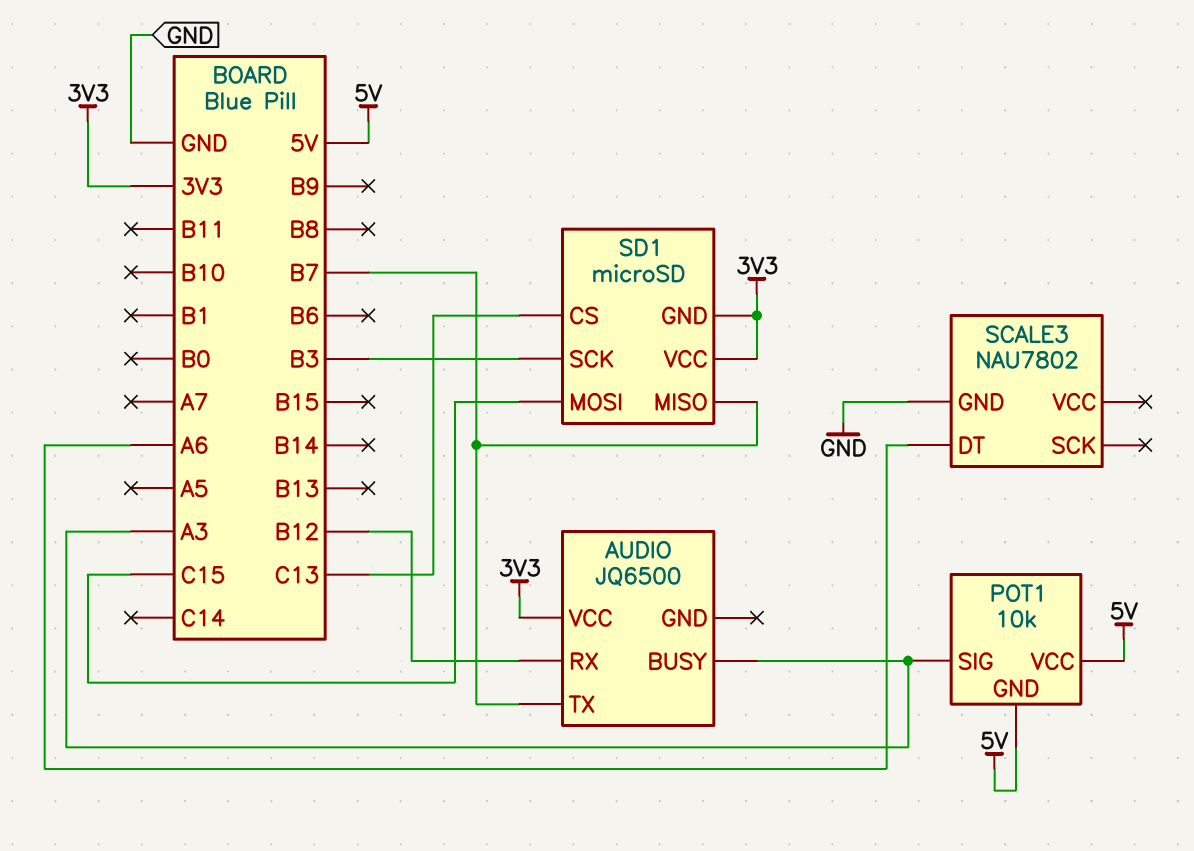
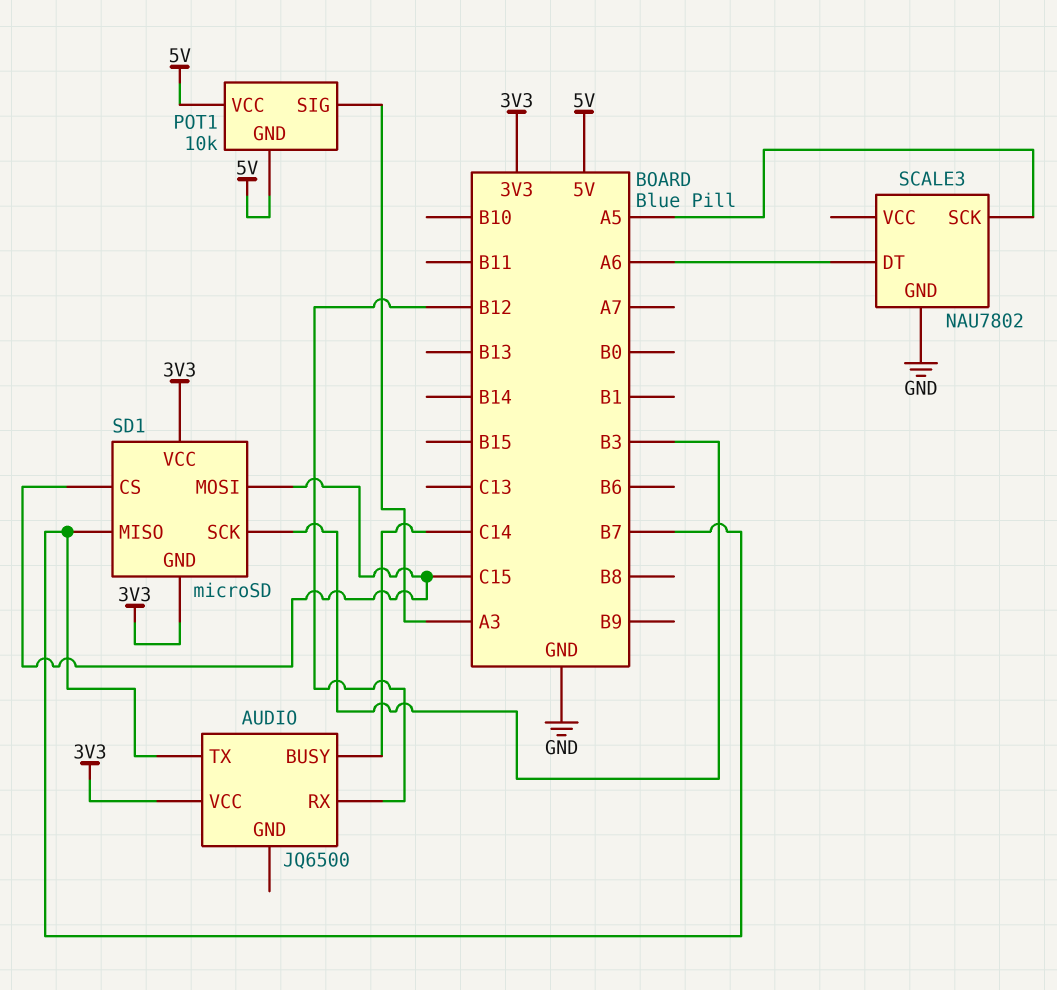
AUDIO pin BUSY: A3 -> C14
SCALE3 pin SCK: none -> A5
SD1 pin CS: C13 -> C15

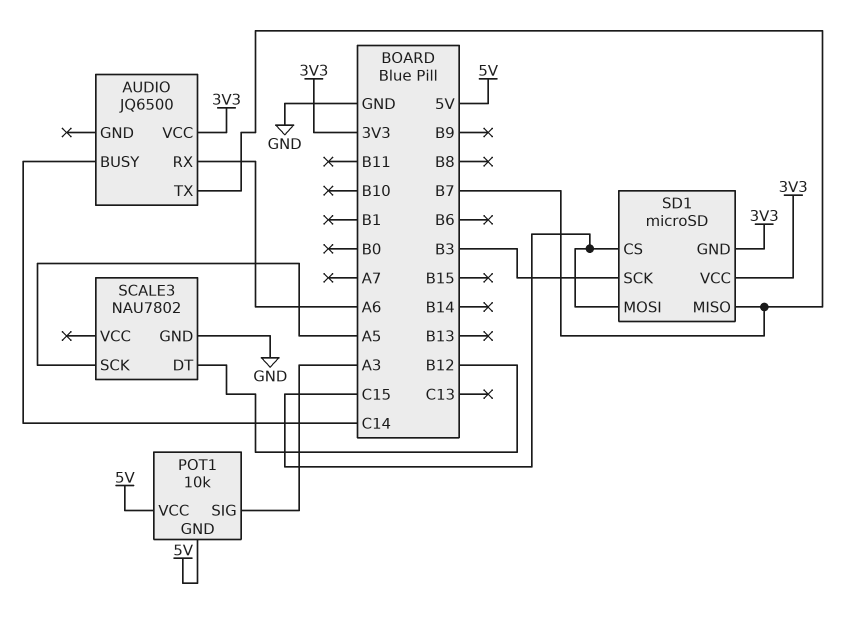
AUDIO pin RX: B12 -> A6
SCALE3 pin DT: A6 -> B12

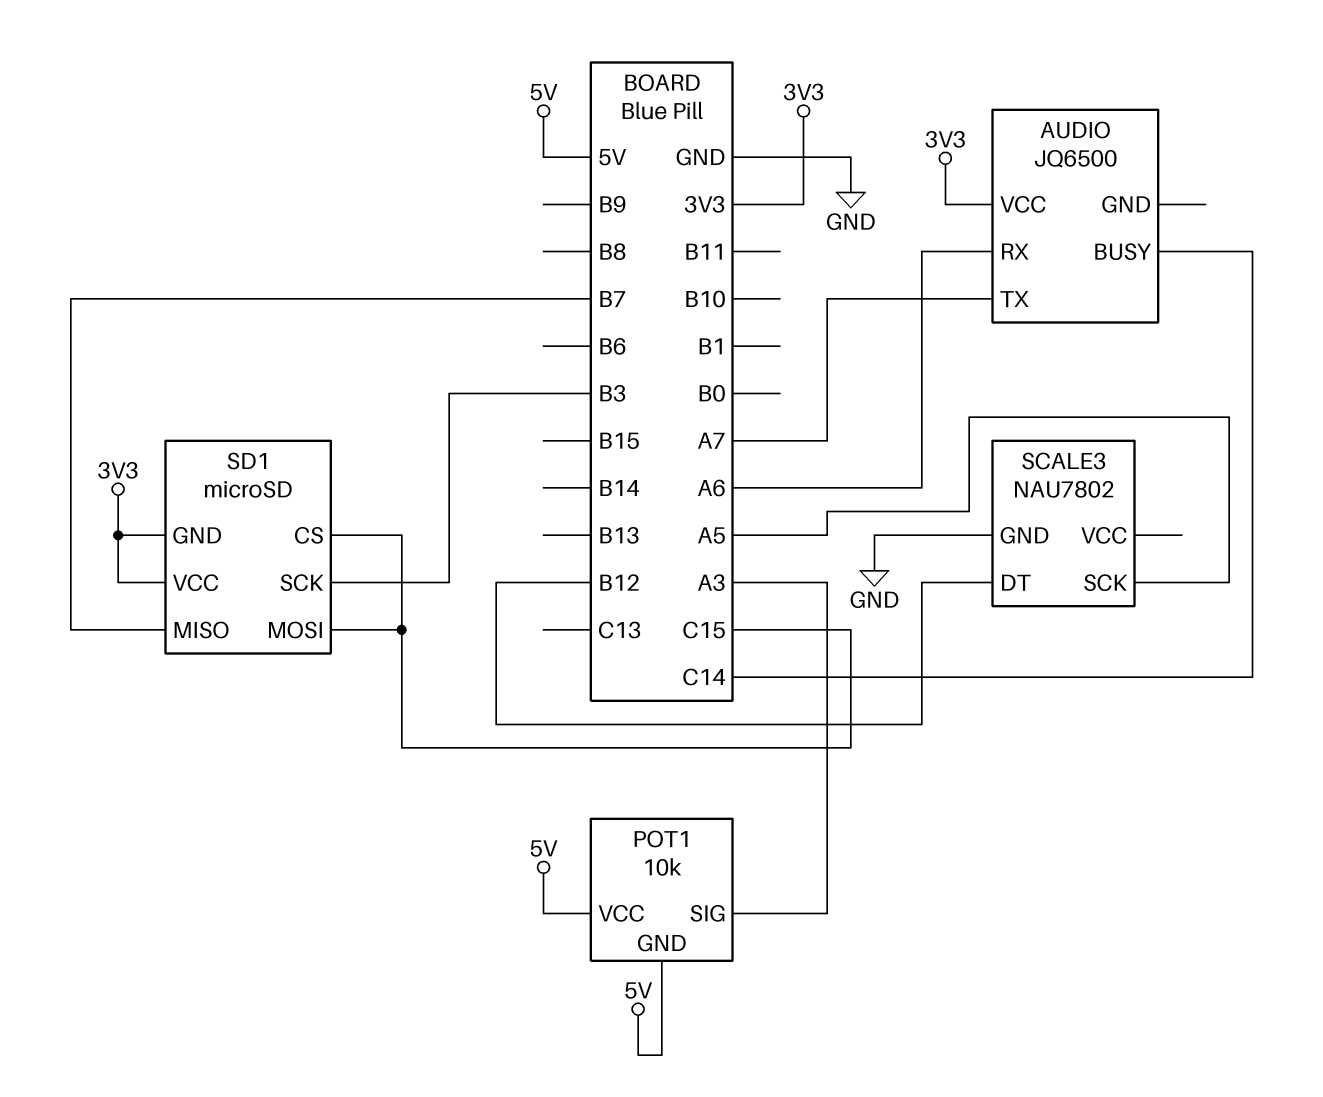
AUDIO pin TX: B7 -> A7

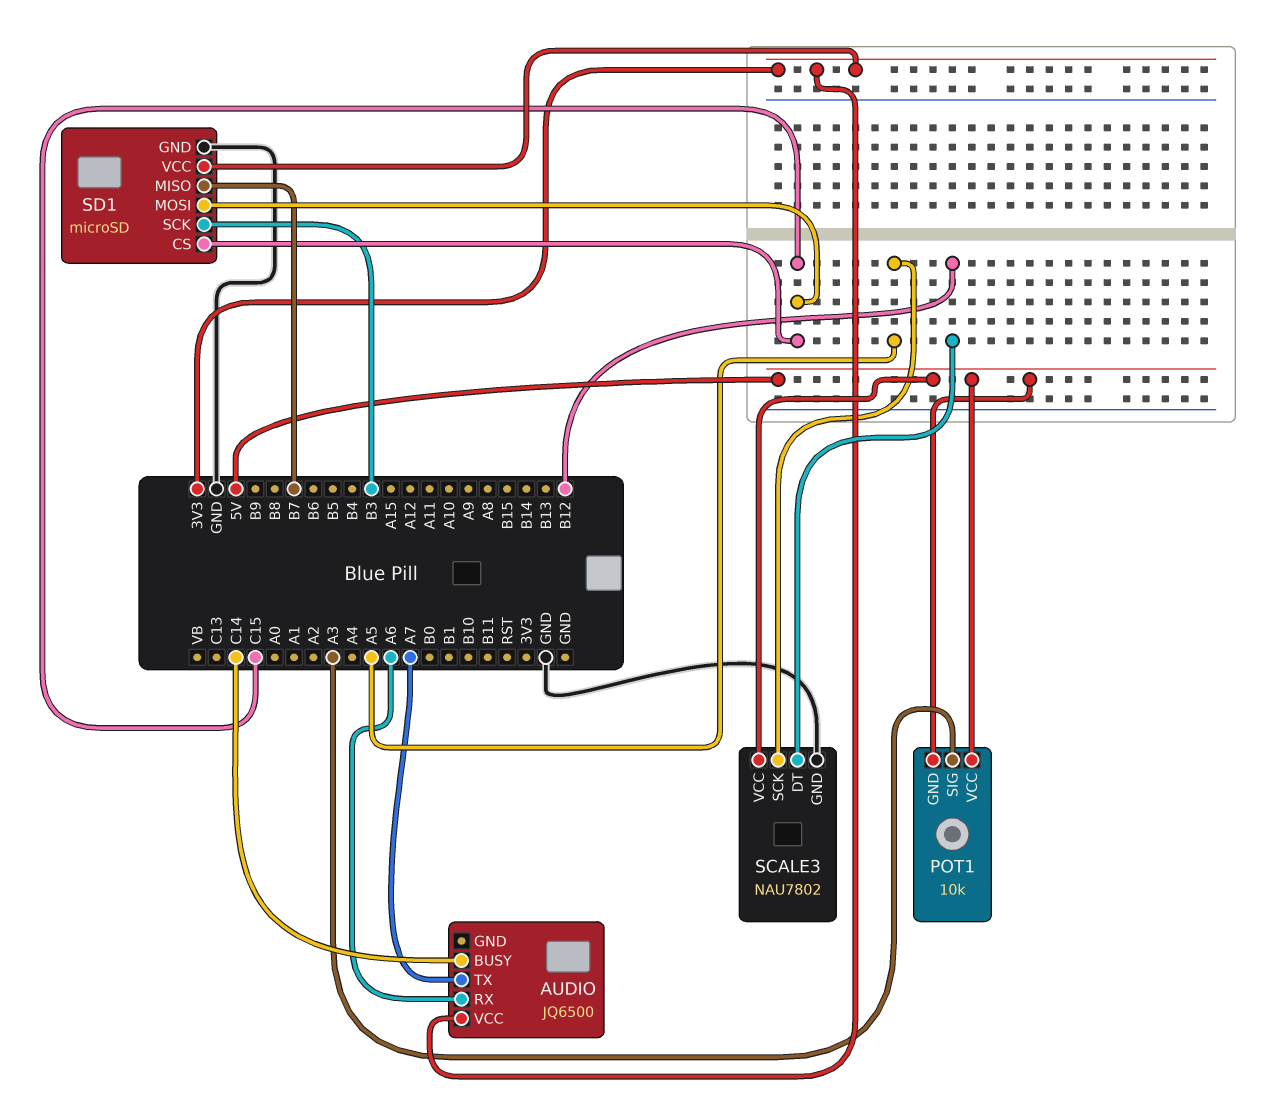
SCALE3 pin VCC: none -> 5V
SD1 pin GND: 3V3 -> GND

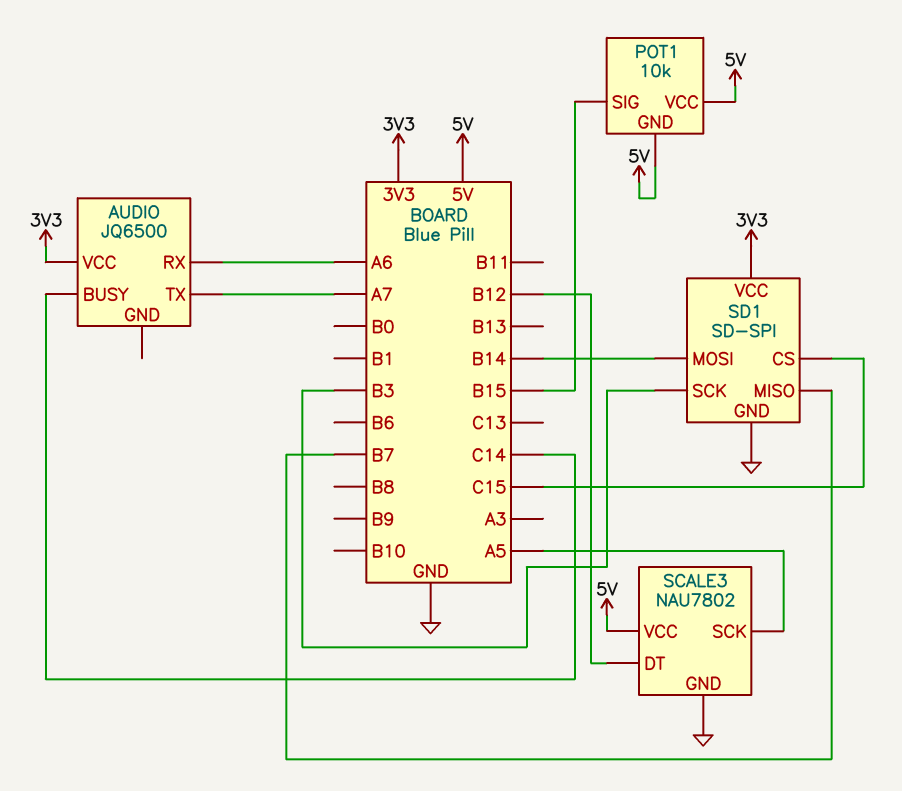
POT1 pin SIG: A3 -> B15
SD1: microSD -> SD-SPI
SD1 pin MOSI: C15 -> B14

